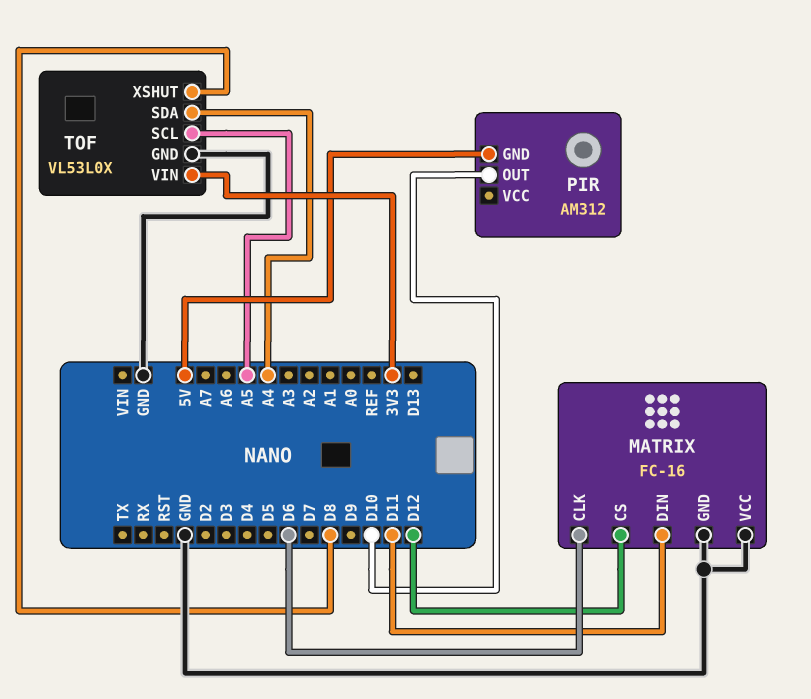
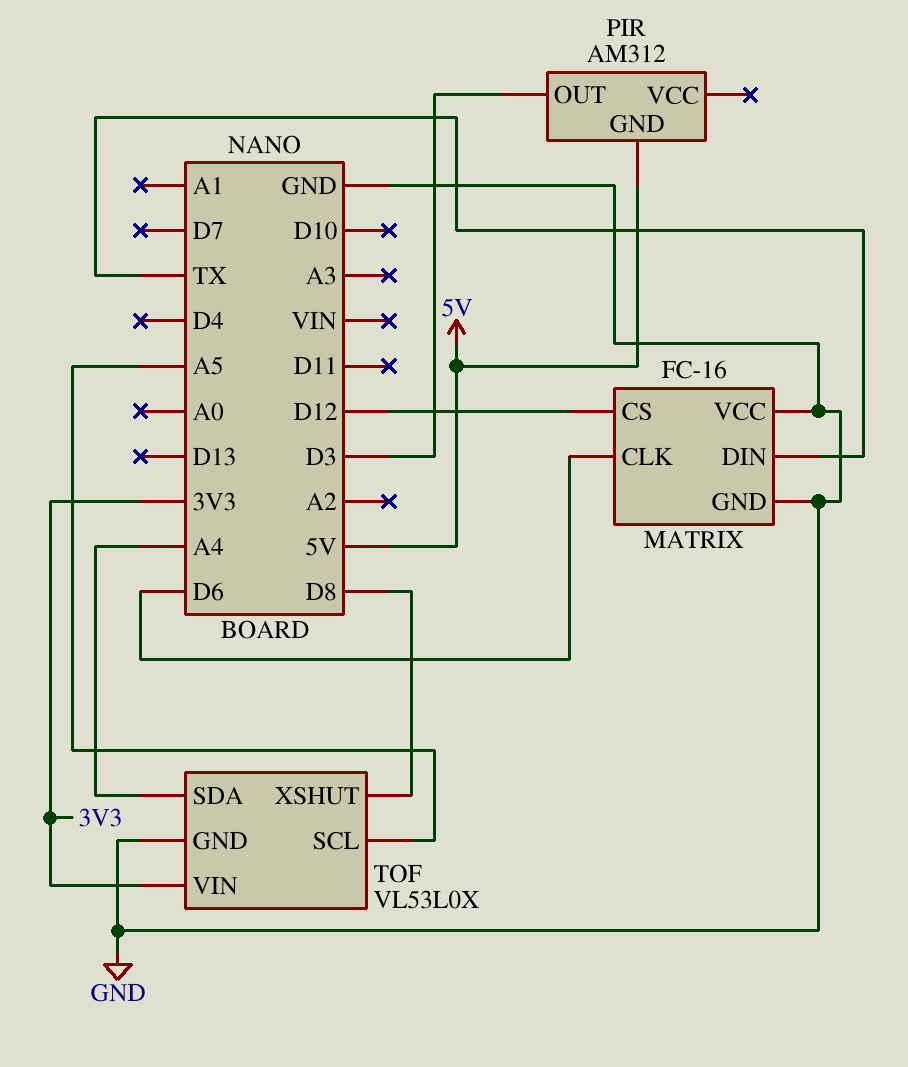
MATRIX pin DIN: D11 -> TX
PIR pin OUT: D10 -> D3

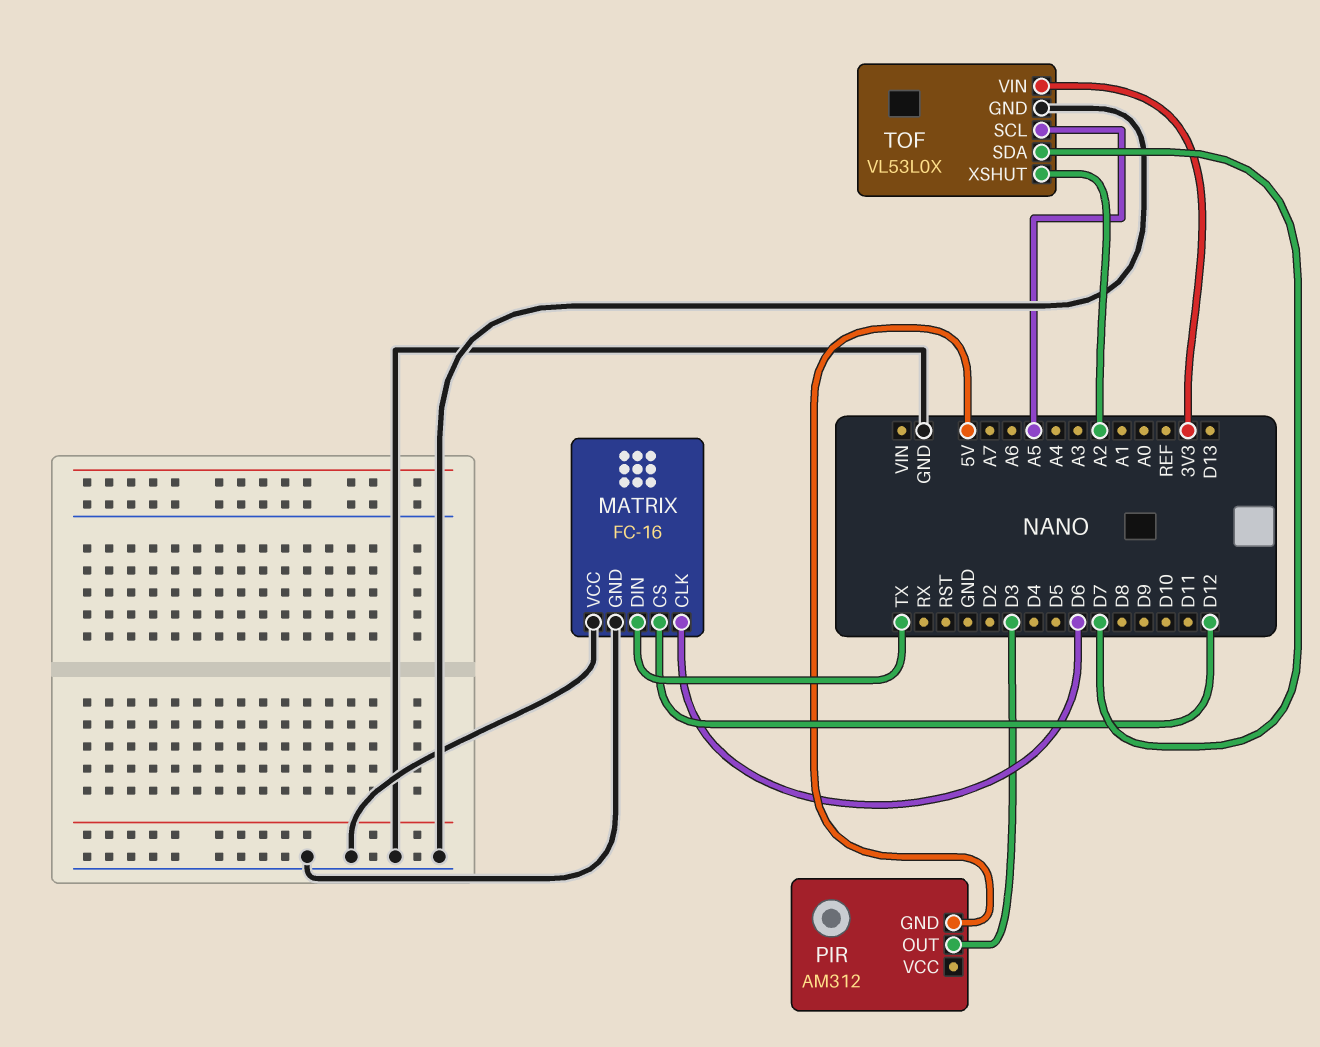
TOF pin SDA: A4 -> D7
TOF pin XSHUT: D8 -> A2

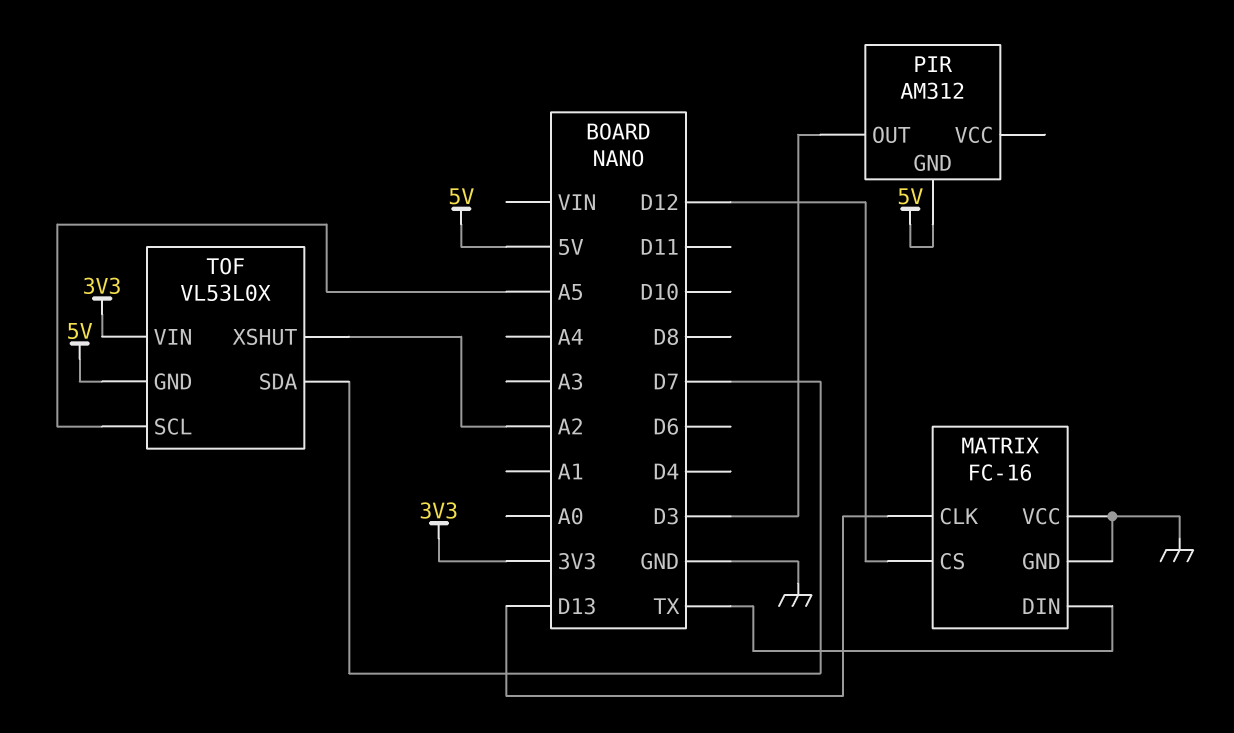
MATRIX pin CLK: D6 -> D13
TOF pin GND: GND -> 5V

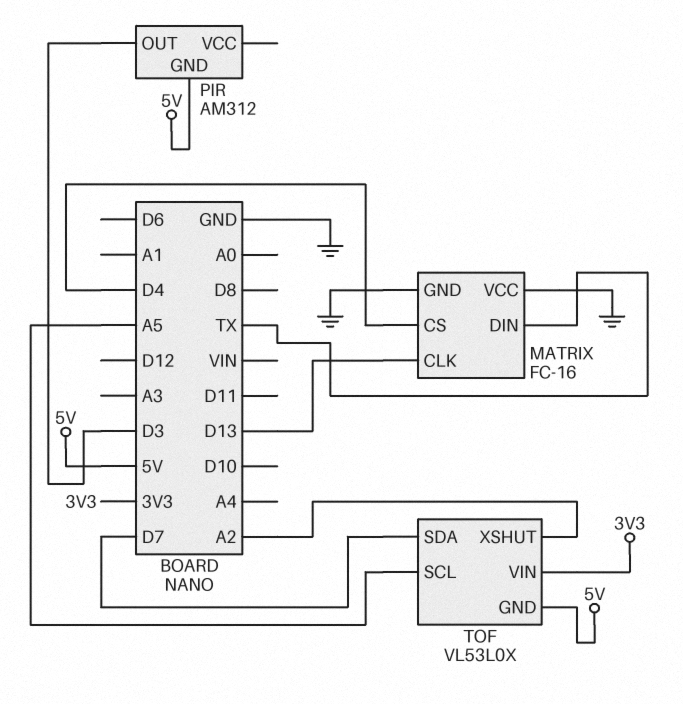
MATRIX pin CS: D12 -> D4

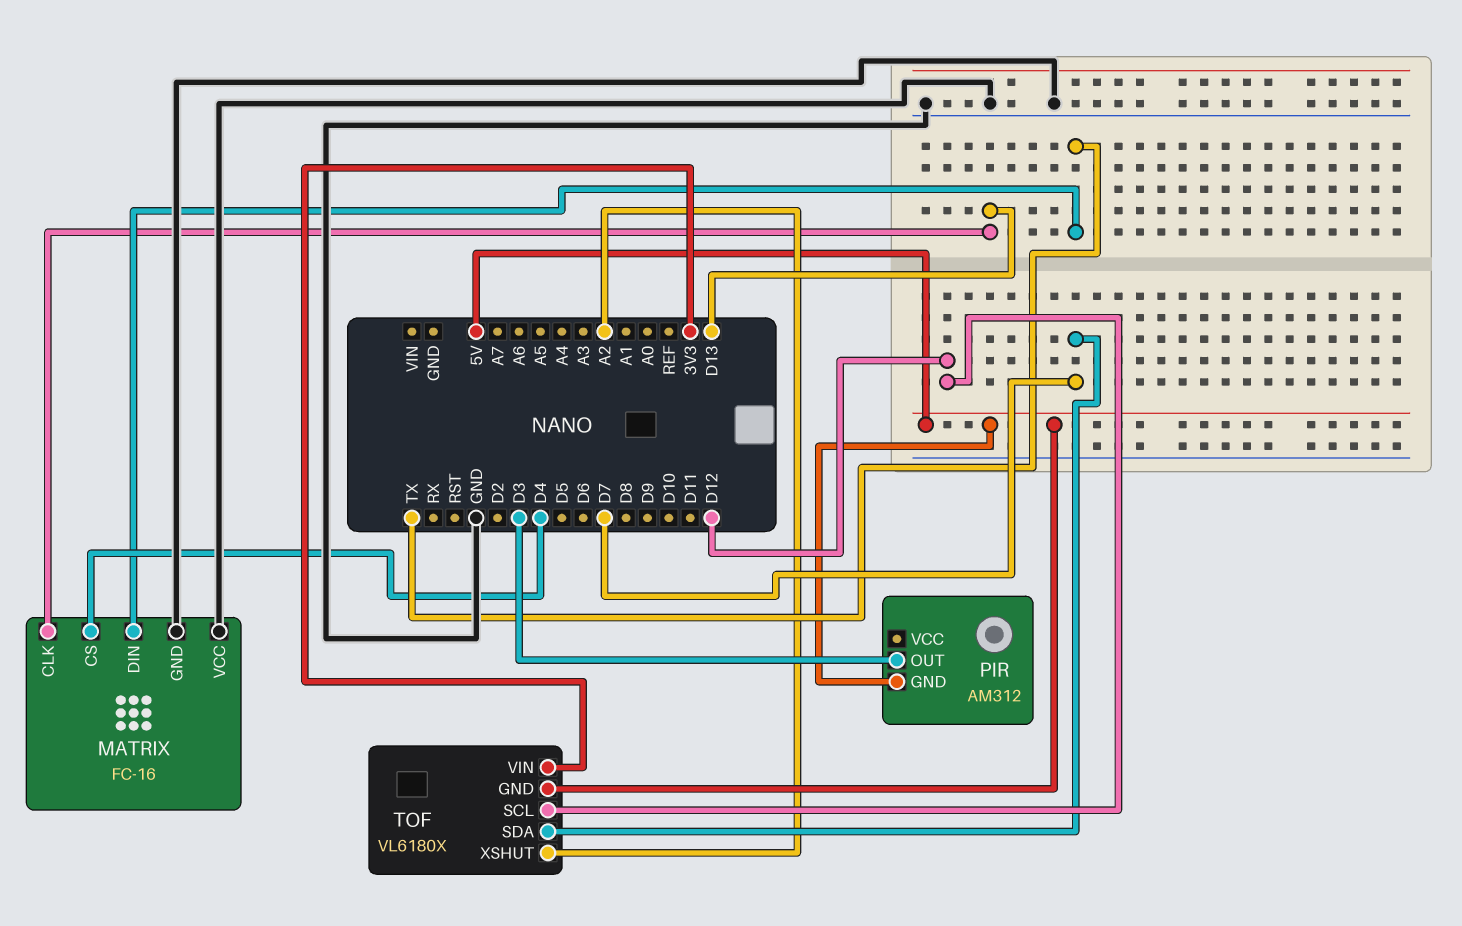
TOF: VL53L0X -> VL6180X
TOF pin SCL: A5 -> D12

